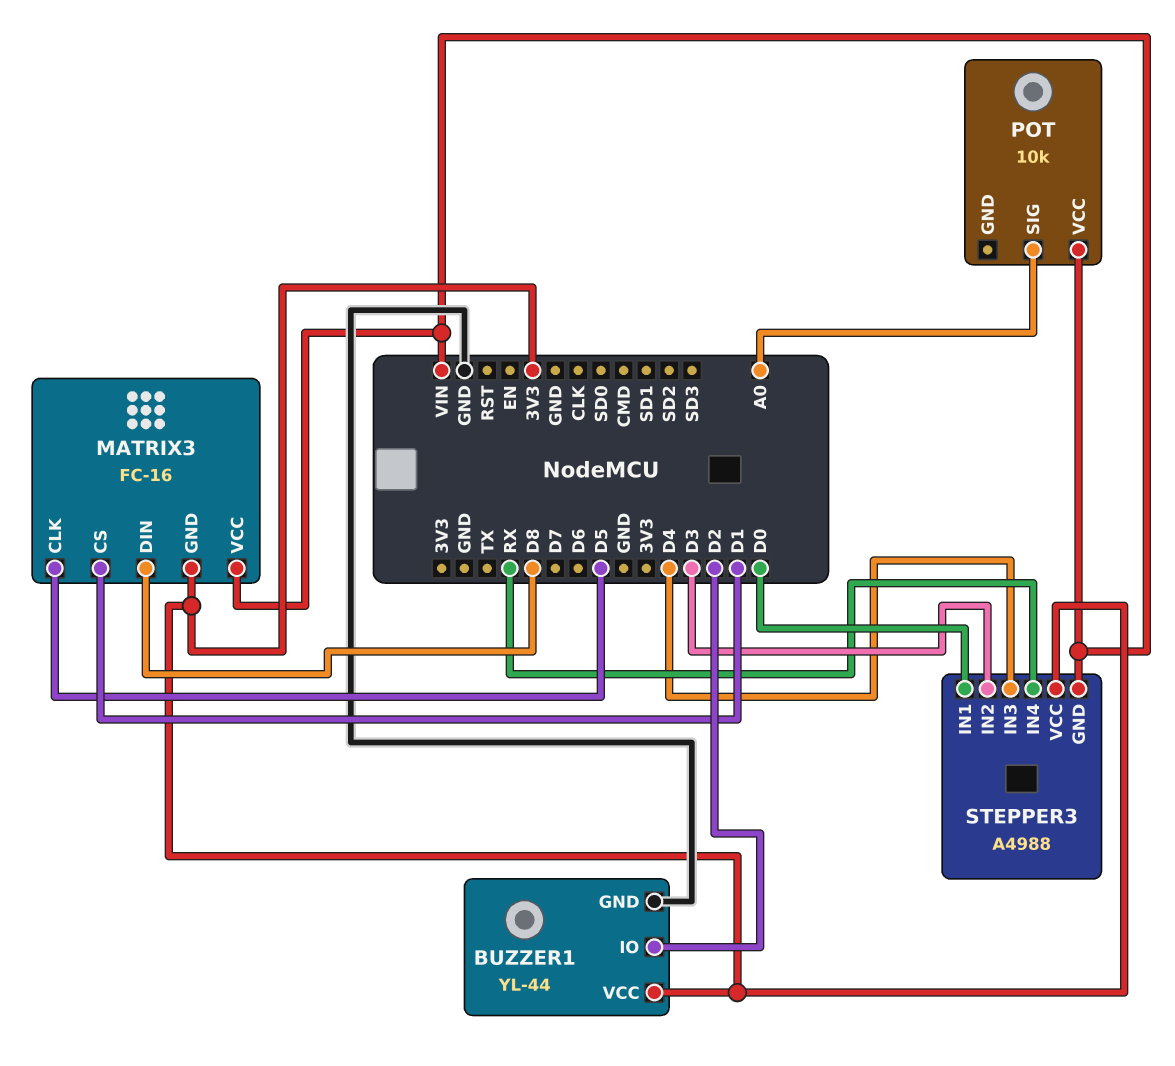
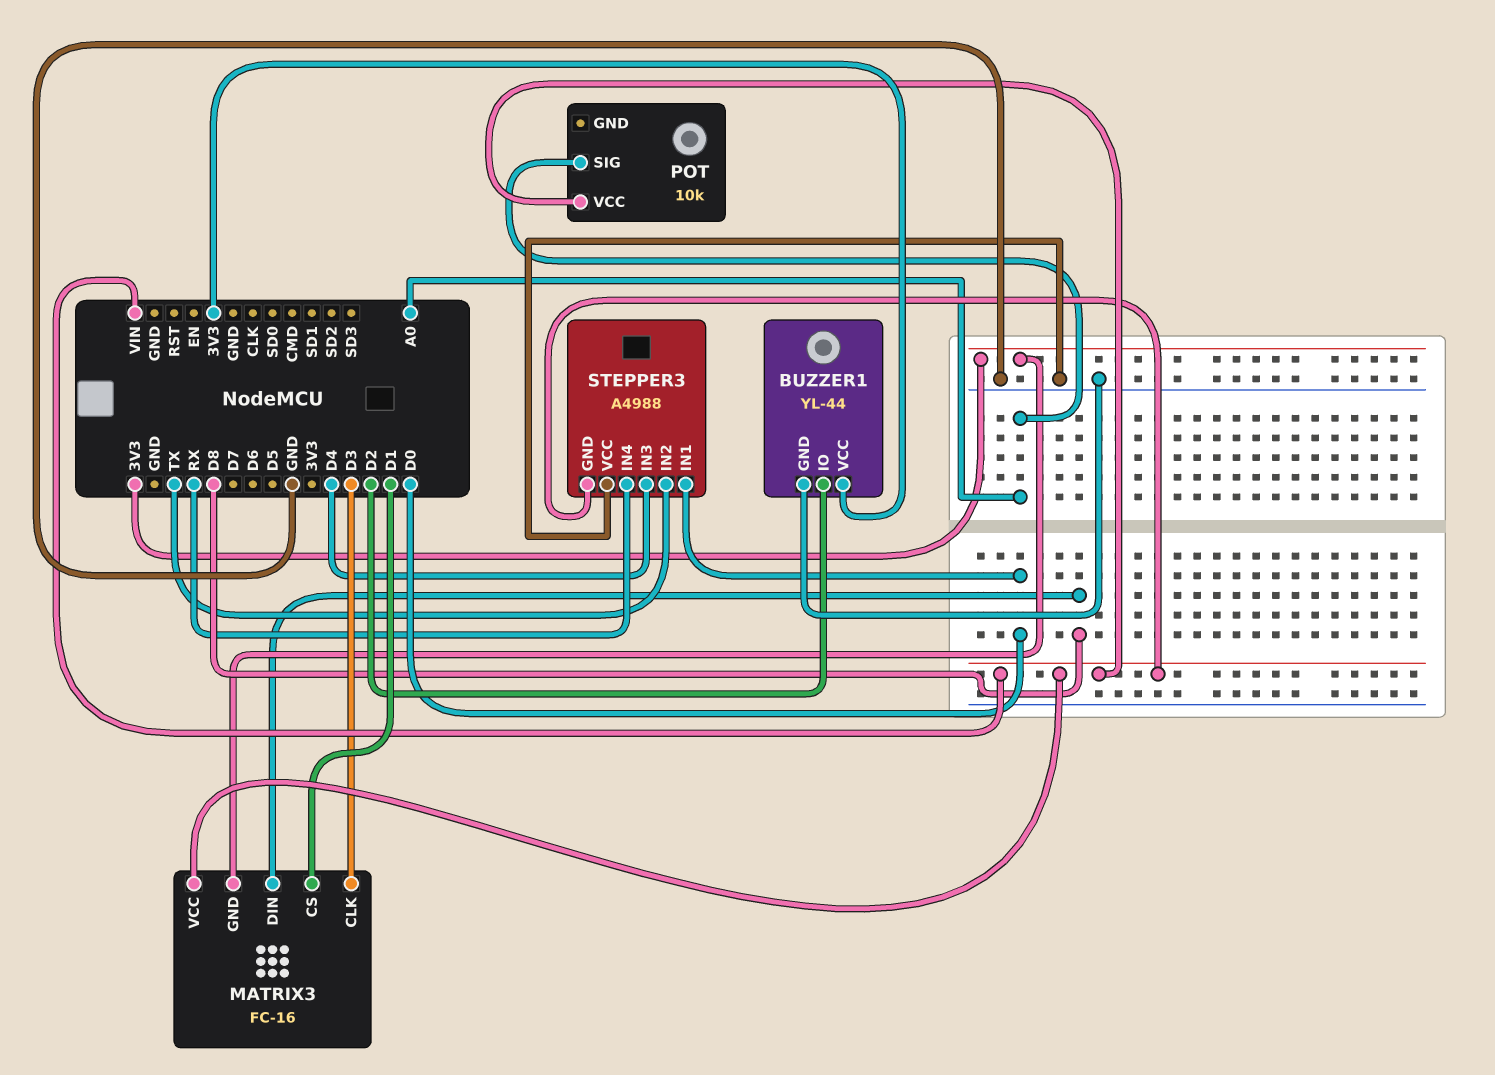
MATRIX3 pin CLK: D5 -> D3
STEPPER3 pin IN2: D3 -> TX
STEPPER3 pin VCC: 3V3 -> GND

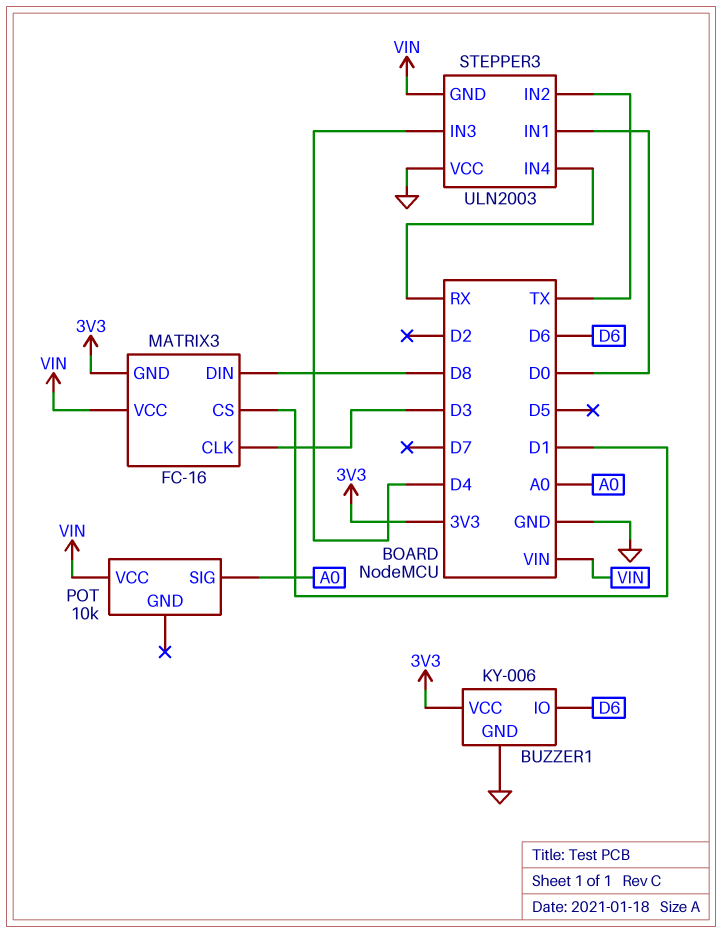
BUZZER1: YL-44 -> KY-006
BUZZER1 pin IO: D2 -> D6
STEPPER3: A4988 -> ULN2003

